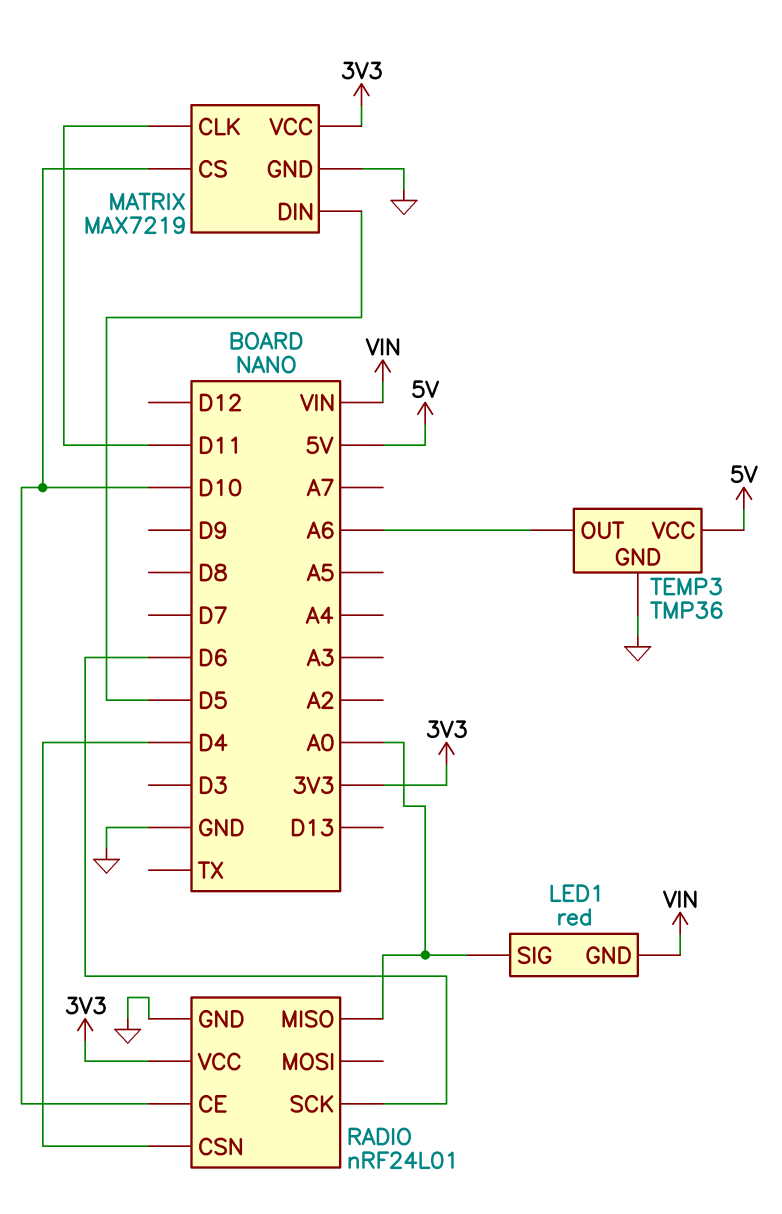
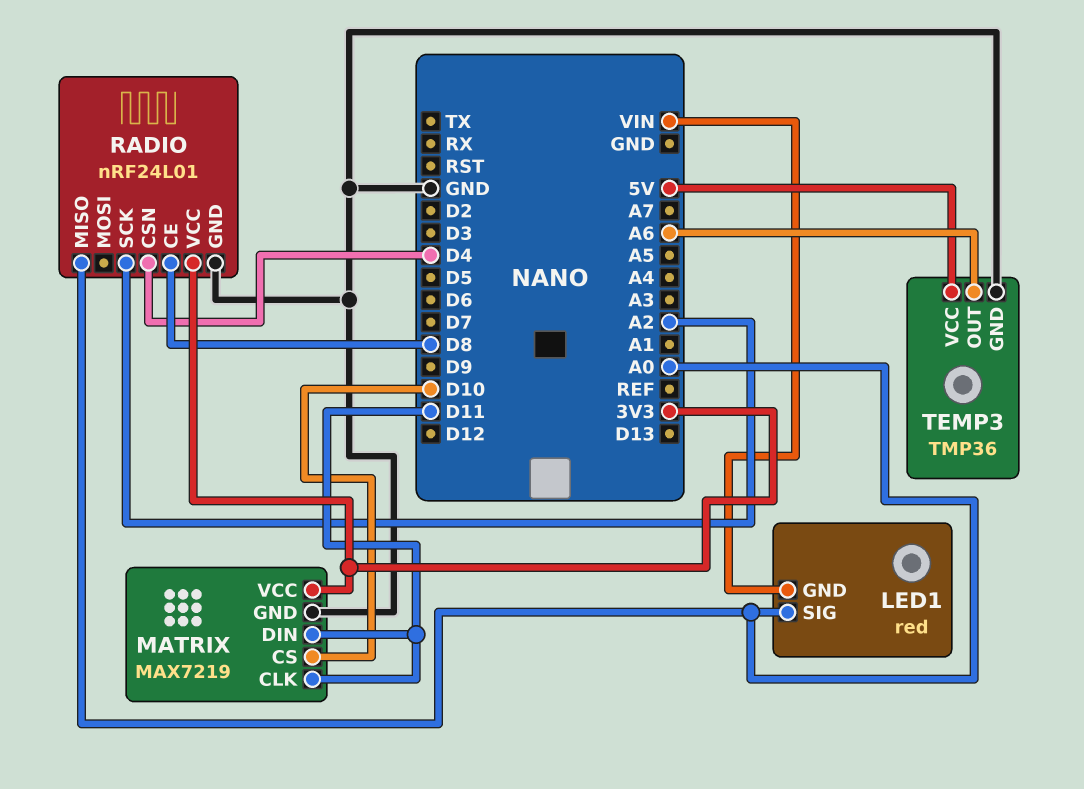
MATRIX pin DIN: D5 -> D11
RADIO pin CE: D10 -> D8
RADIO pin SCK: D6 -> A2

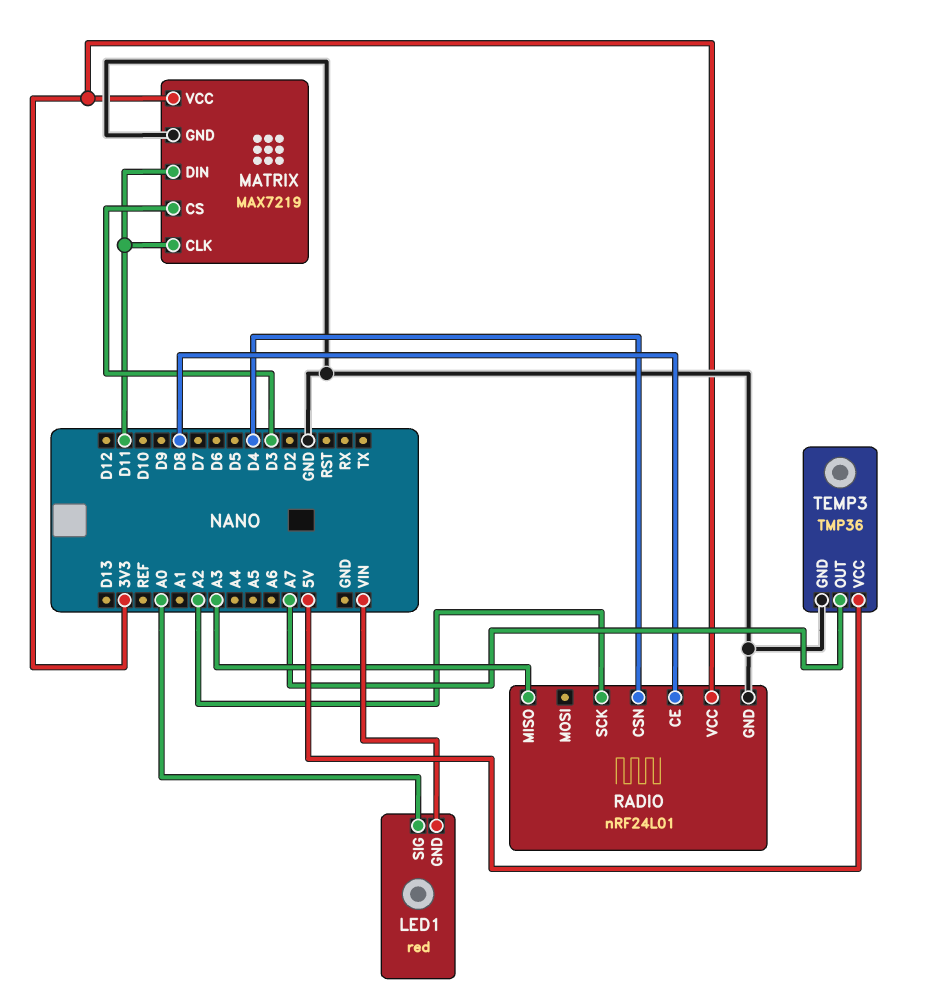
MATRIX pin CS: D10 -> D3
RADIO pin MISO: A0 -> A3
TEMP3 pin OUT: A6 -> A7

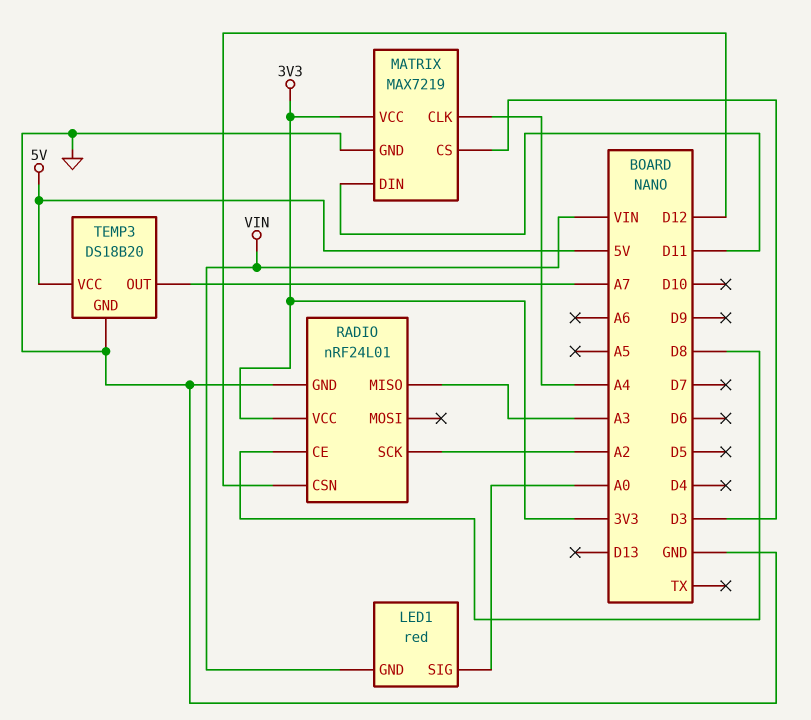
MATRIX pin CLK: D11 -> A4
RADIO pin CSN: D4 -> D12
TEMP3: TMP36 -> DS18B20

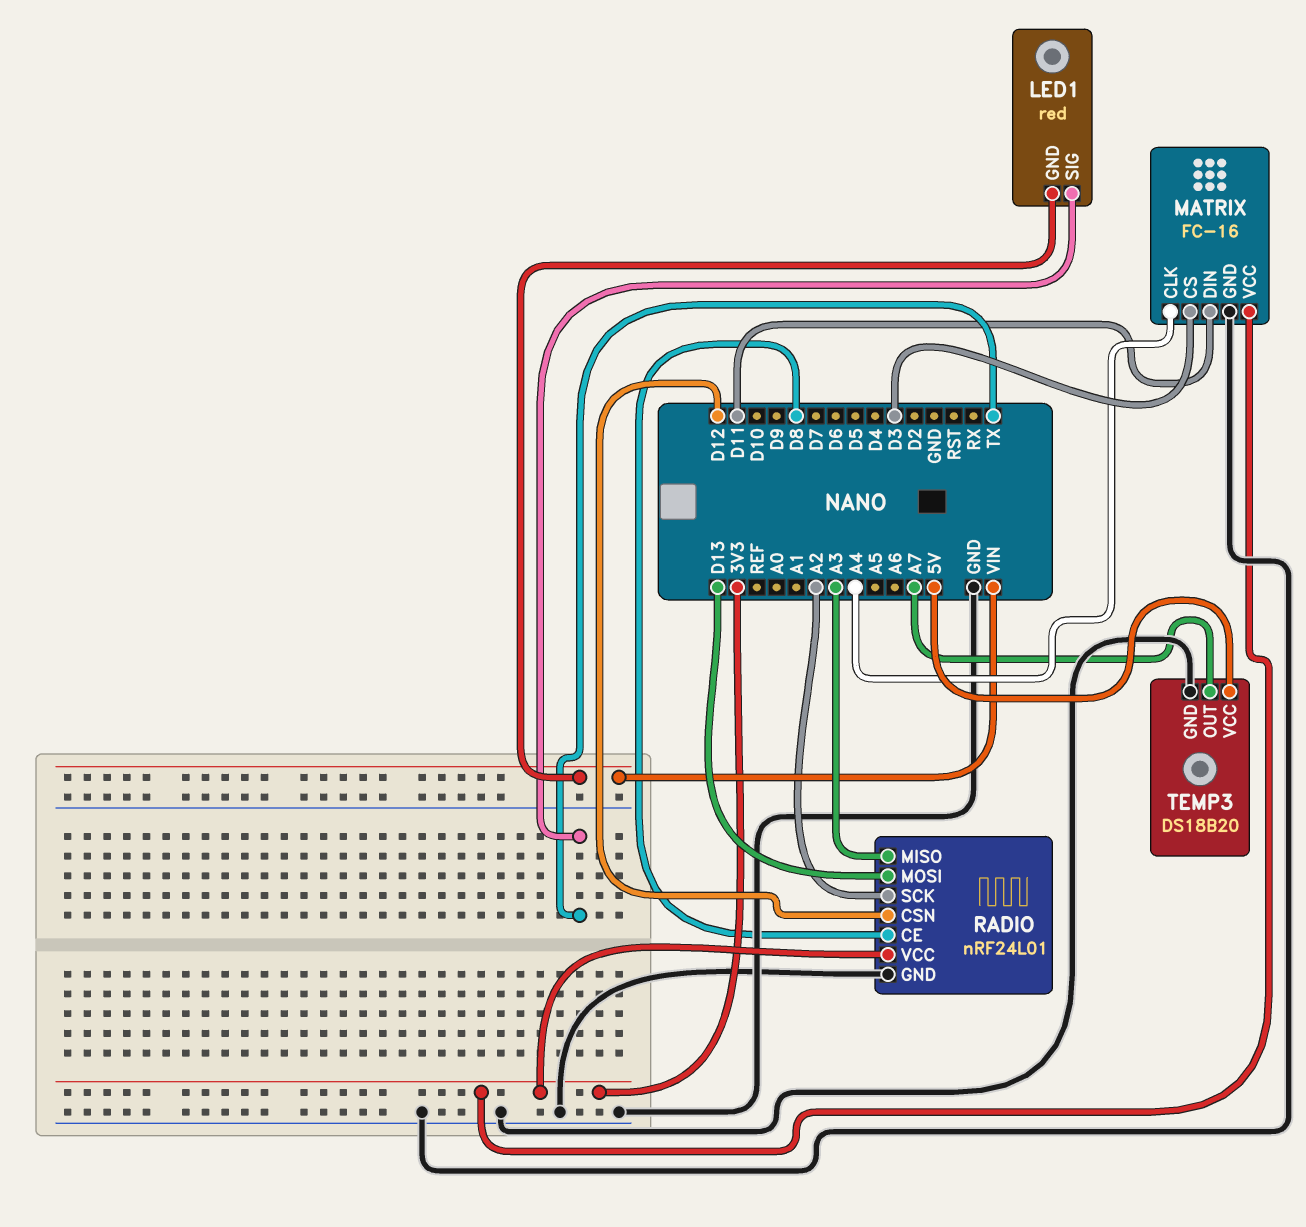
LED1 pin SIG: A0 -> TX
MATRIX: MAX7219 -> FC-16
RADIO pin MOSI: none -> D13

